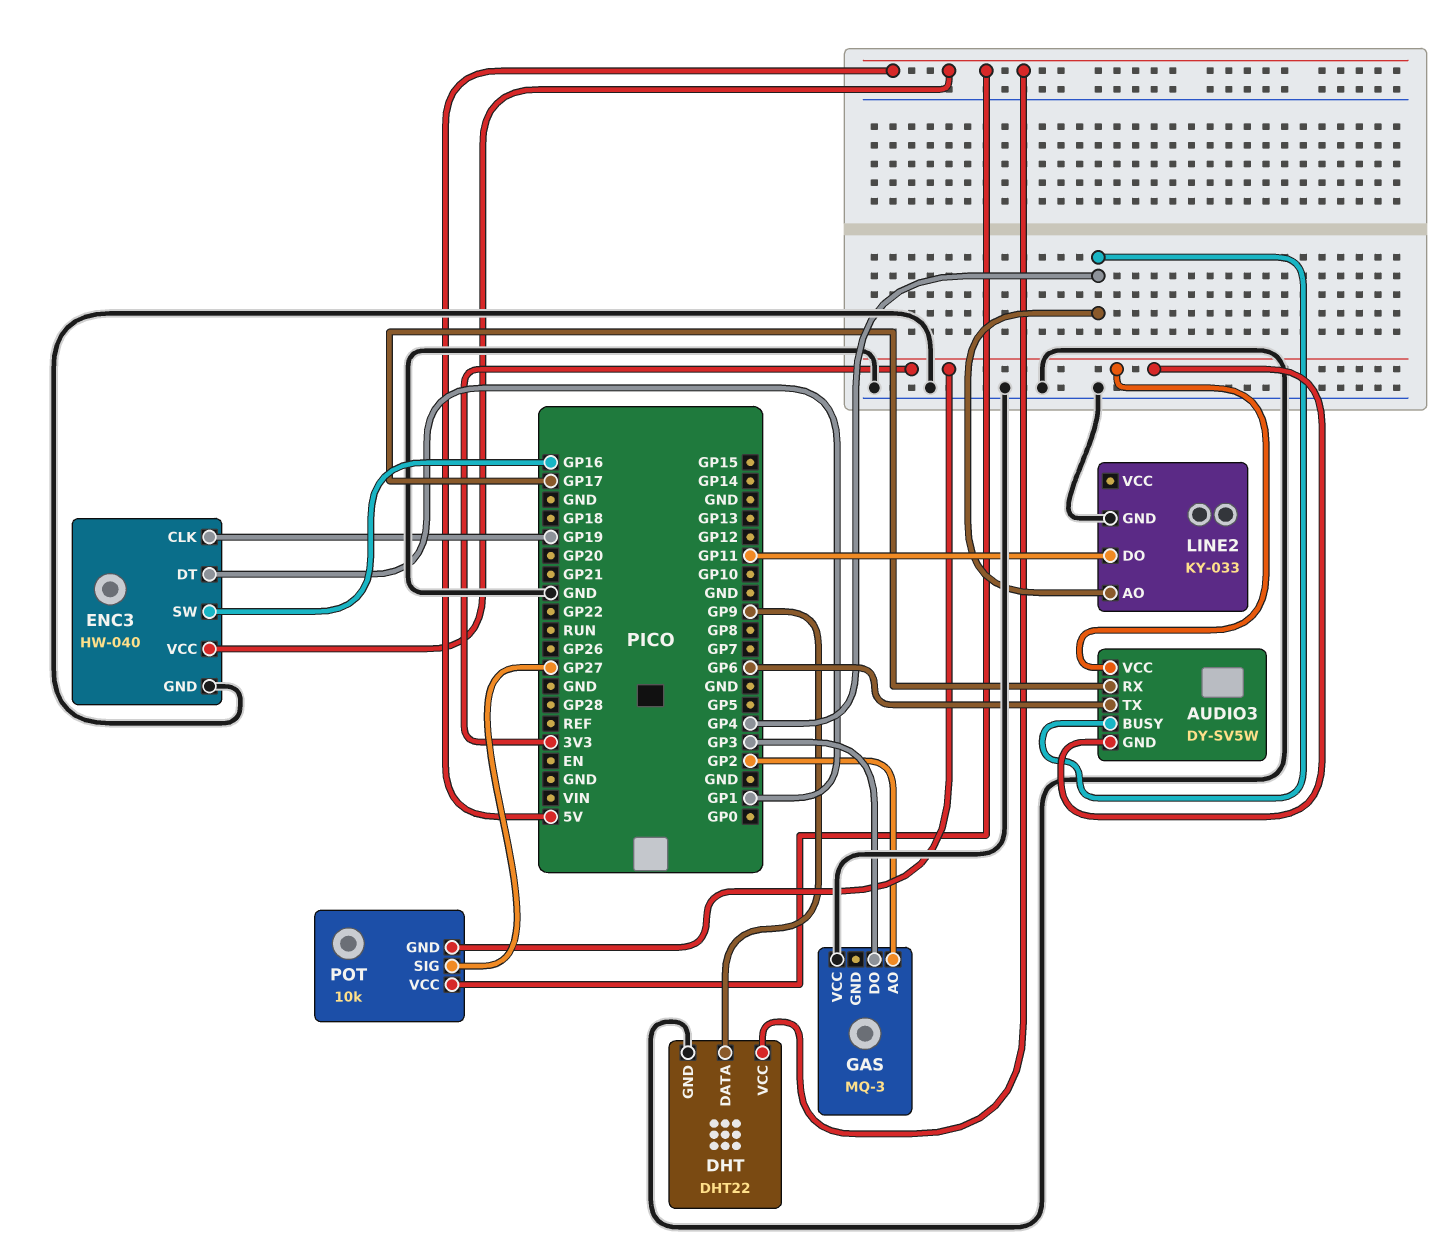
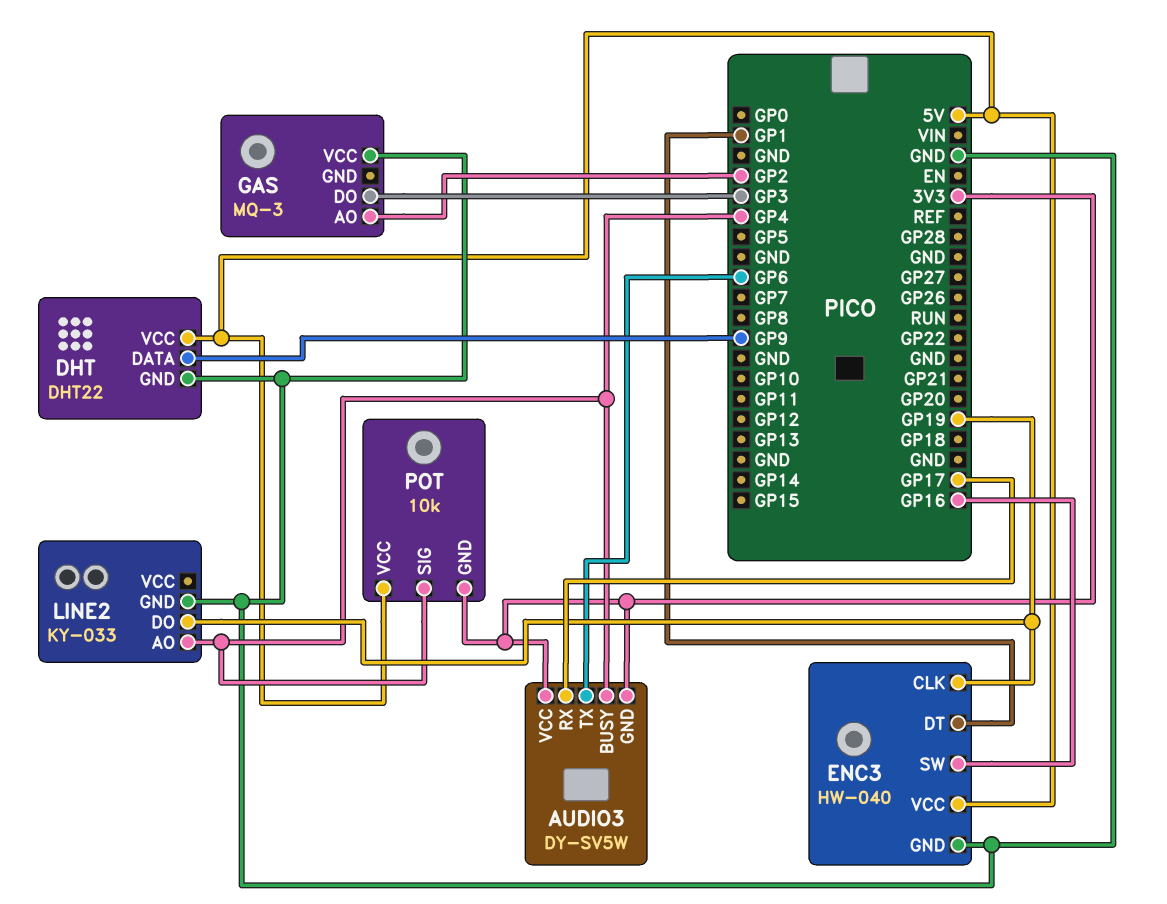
LINE2 pin DO: GP11 -> GP19
POT pin SIG: GP27 -> GP4

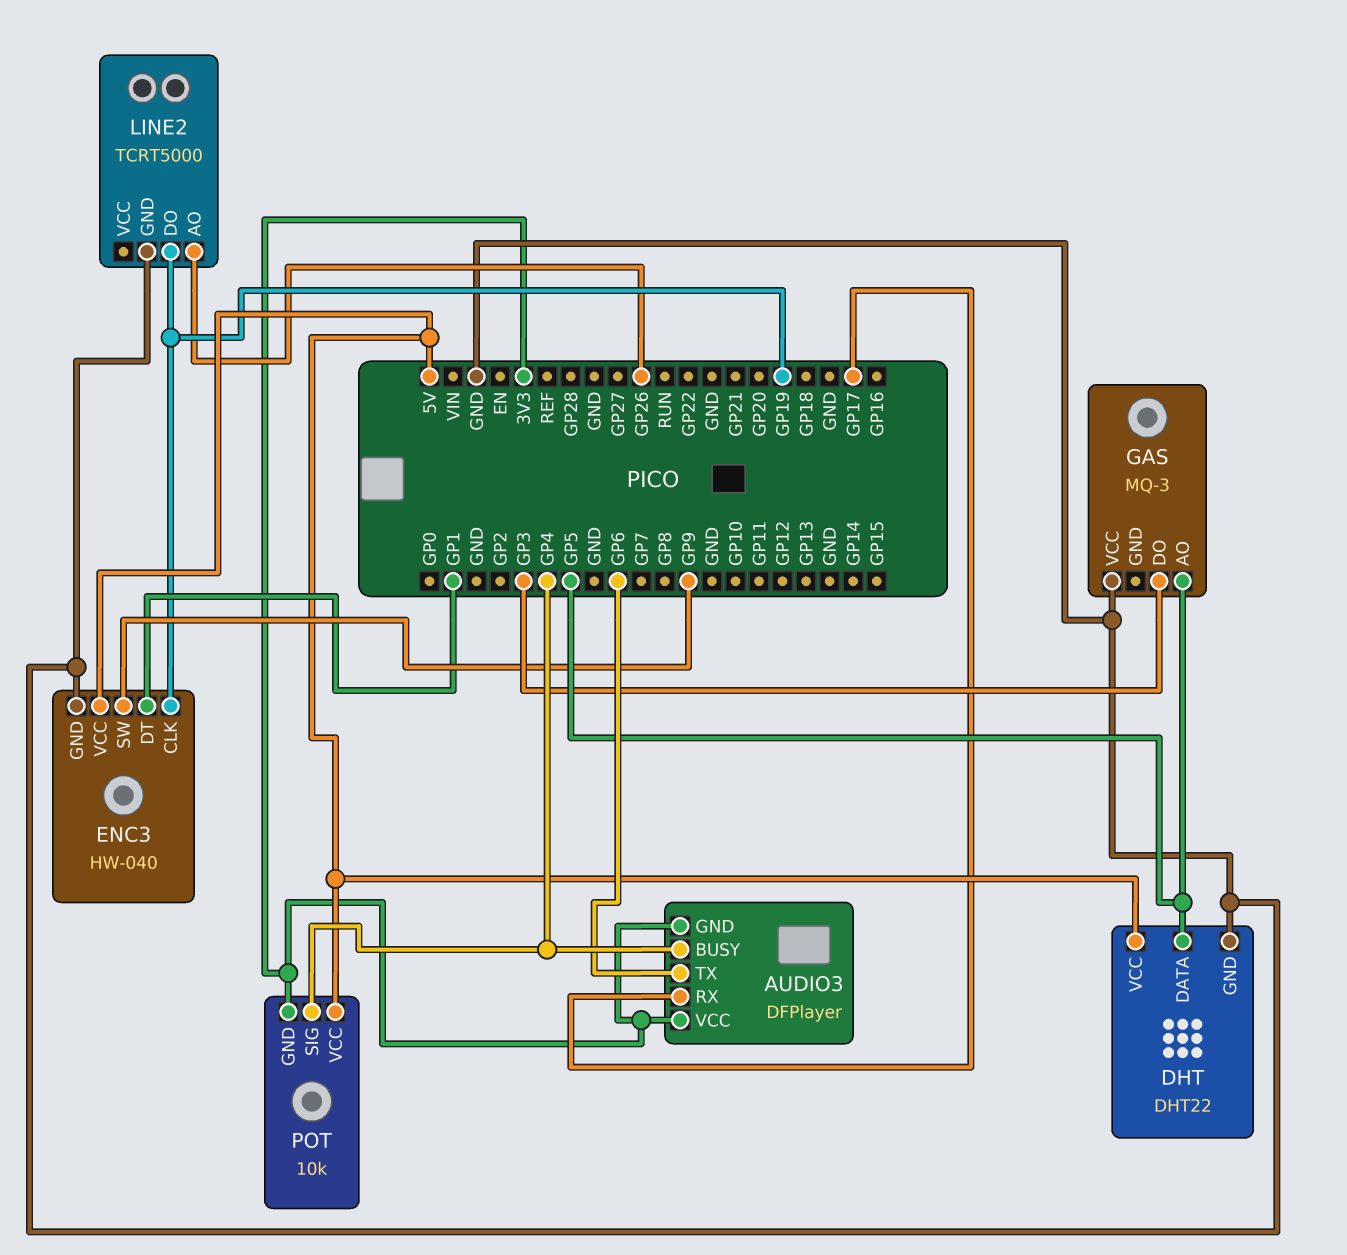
AUDIO3: DY-SV5W -> DFPlayer
DHT pin DATA: GP9 -> GP5
ENC3 pin SW: GP16 -> GP9
GAS pin AO: GP2 -> GP5
LINE2: KY-033 -> TCRT5000
LINE2 pin AO: GP4 -> GP26

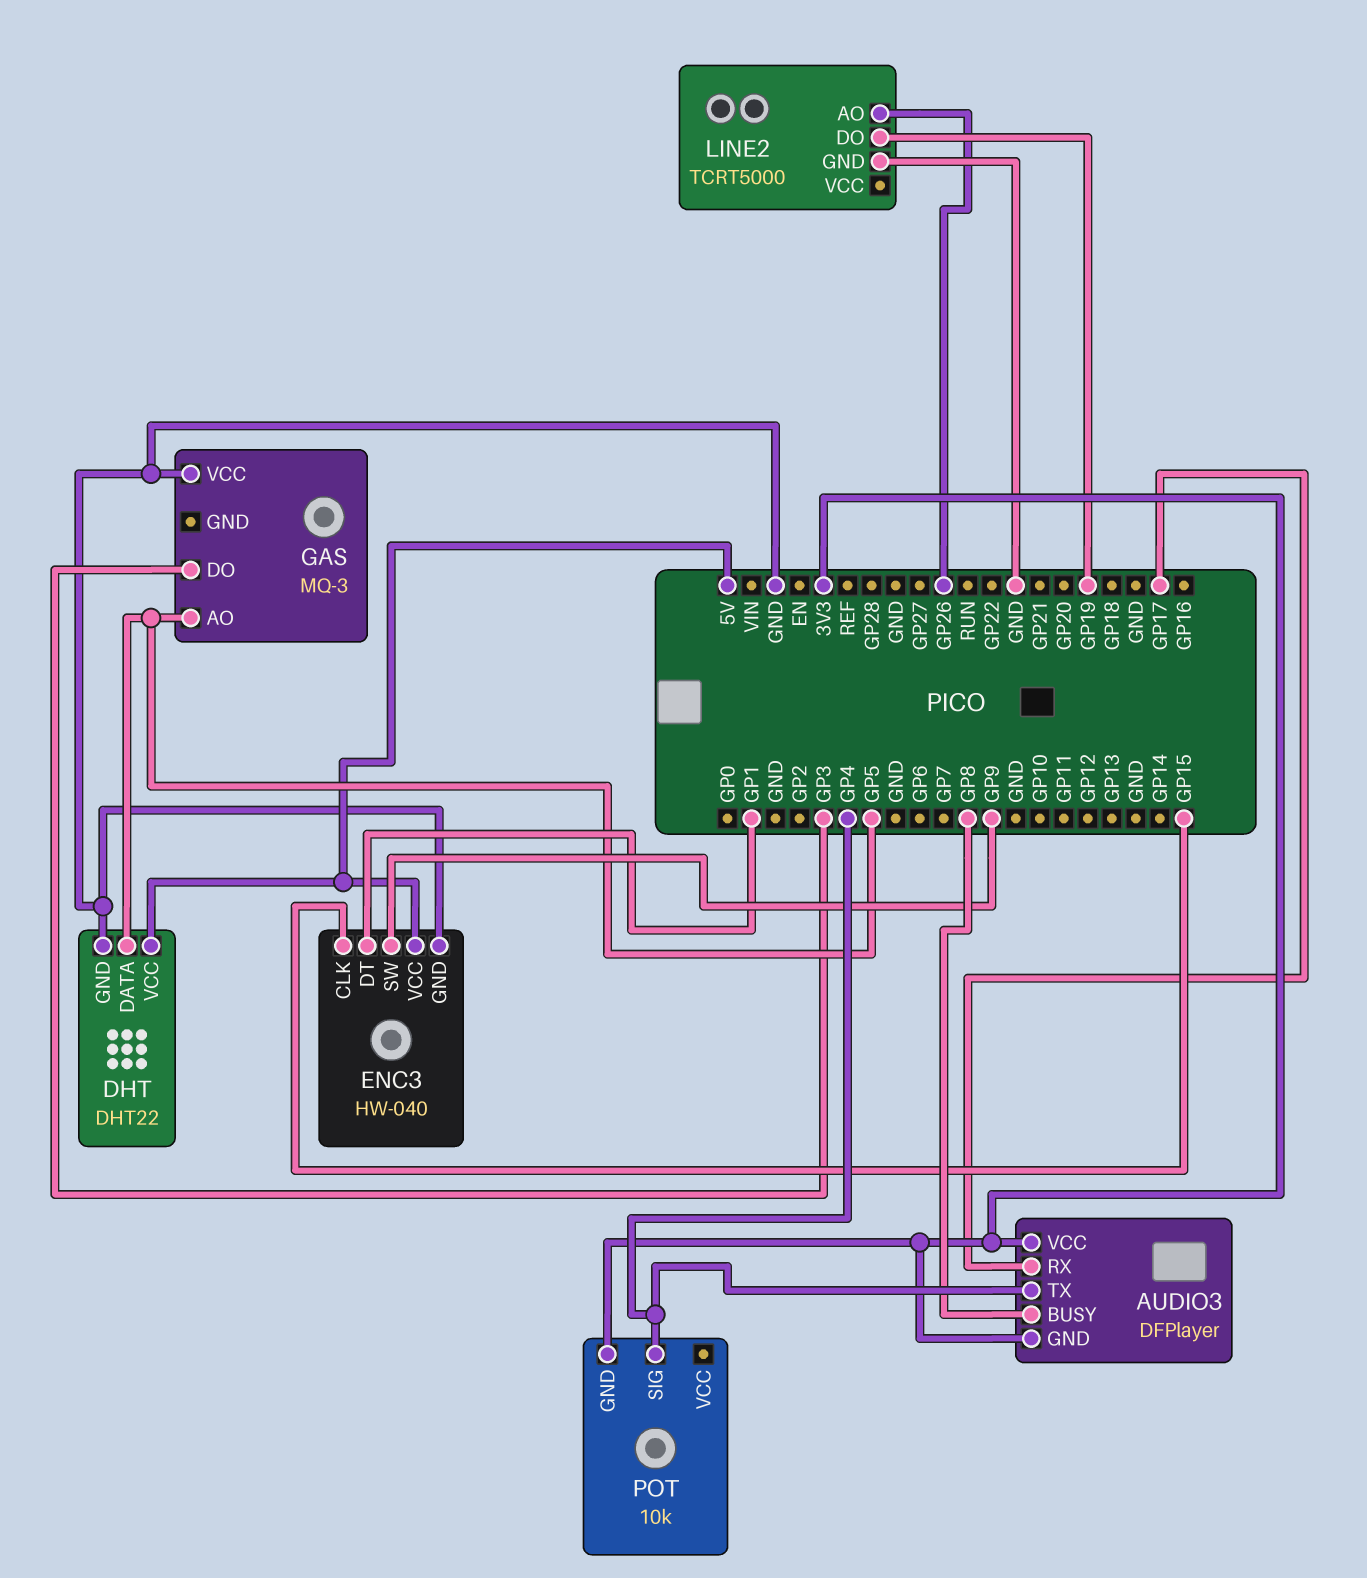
AUDIO3 pin BUSY: GP4 -> GP8
AUDIO3 pin TX: GP6 -> GP4
ENC3 pin CLK: GP19 -> GP15
POT pin VCC: 5V -> none

